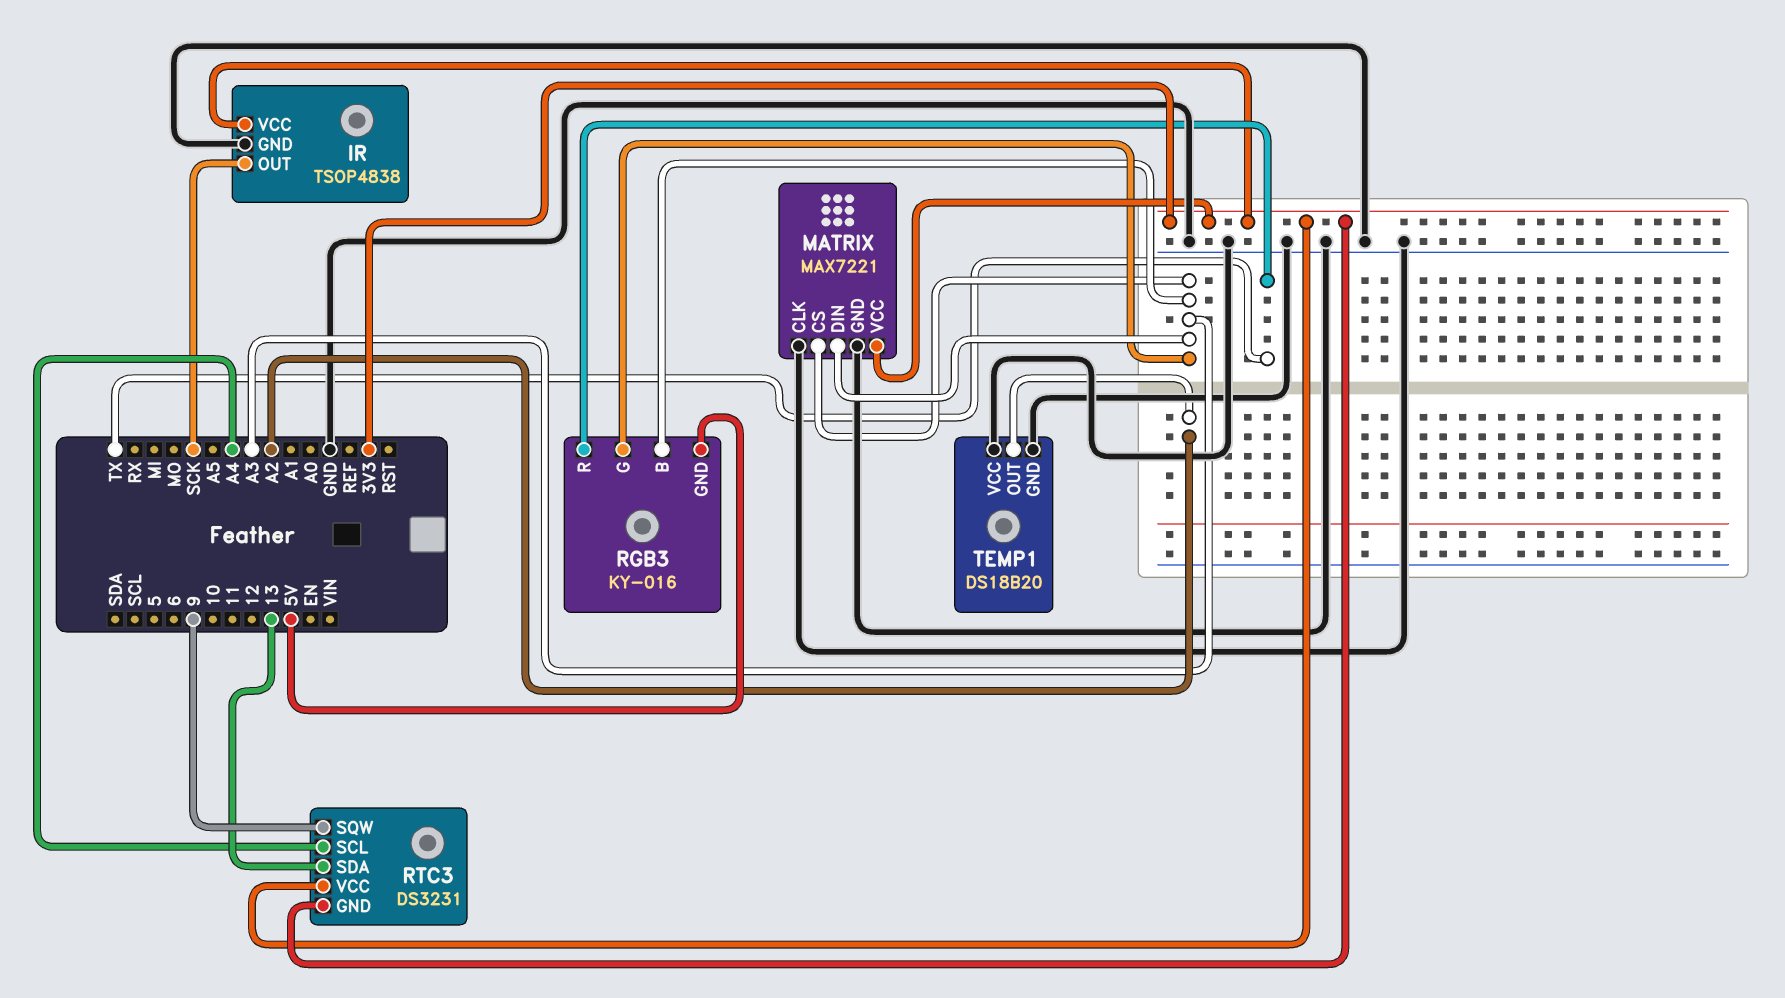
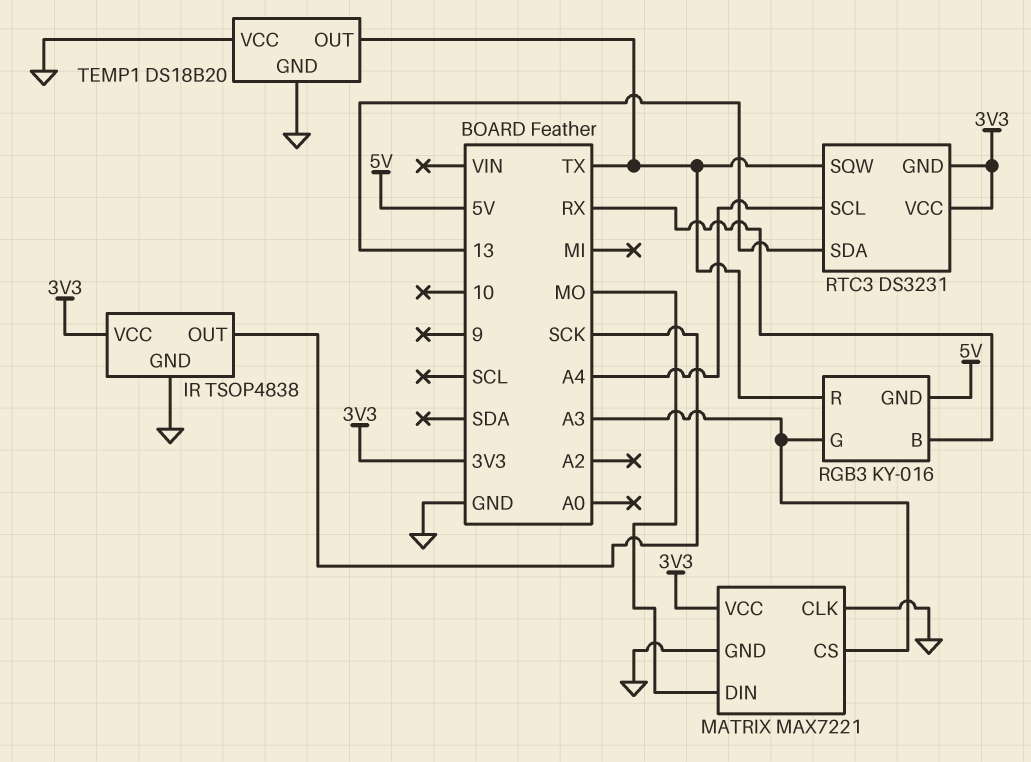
MATRIX pin DIN: A3 -> MO
RGB3 pin B: A3 -> RX
RTC3 pin SQW: 9 -> TX
TEMP1 pin OUT: A2 -> TX

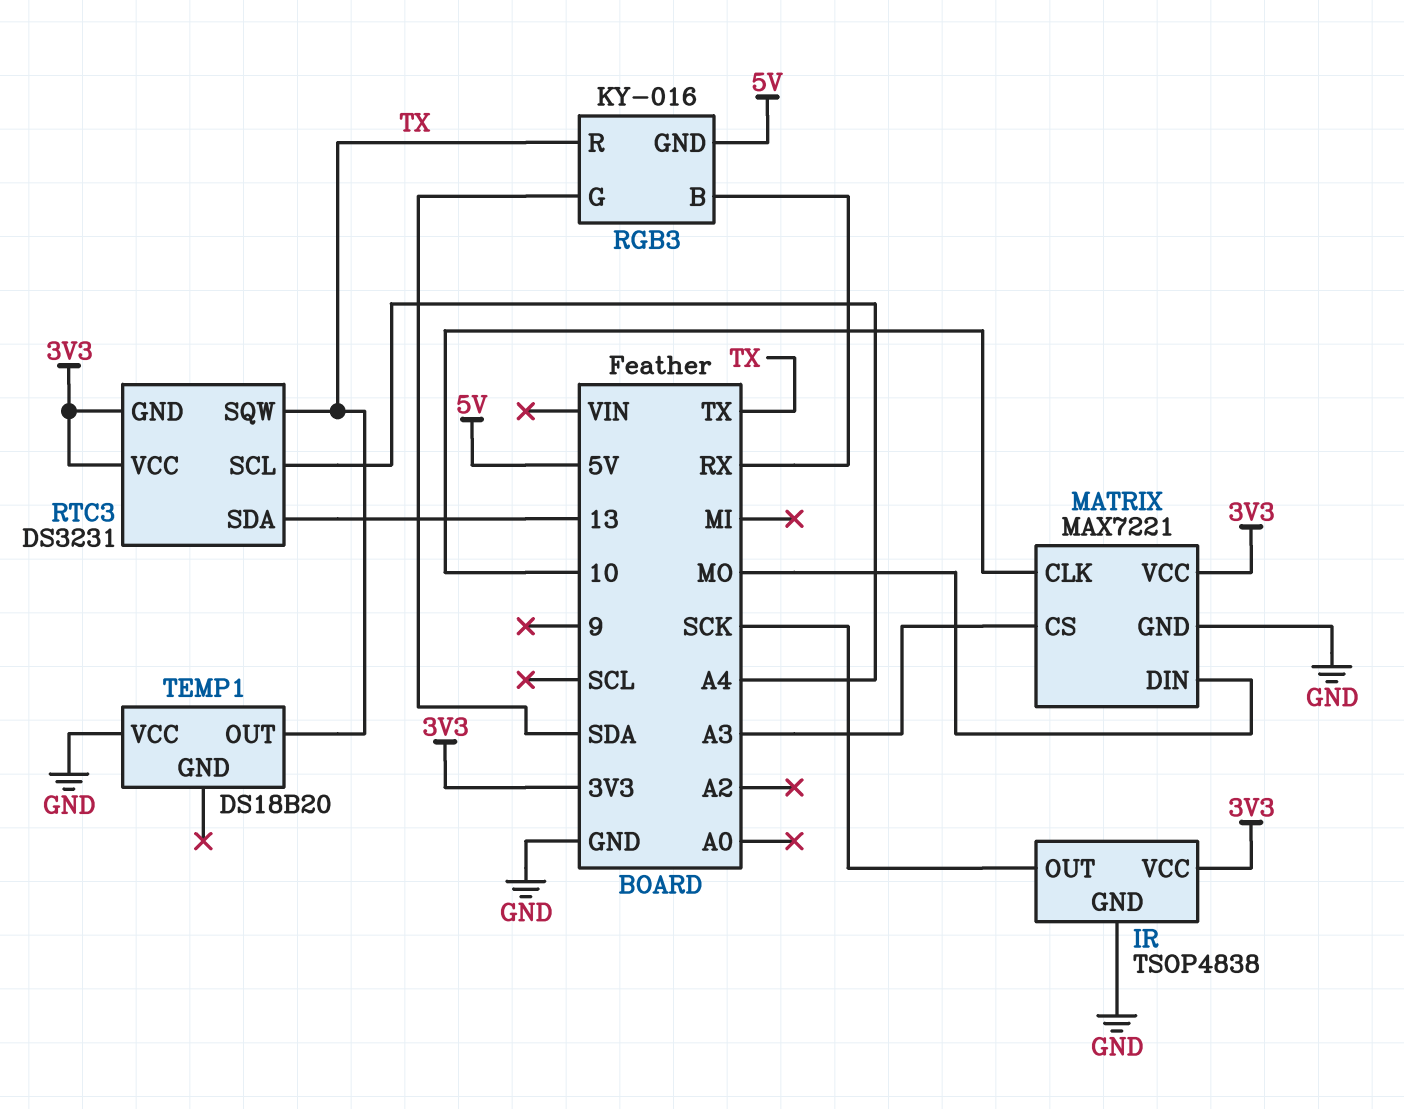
MATRIX pin CLK: GND -> 10
RGB3 pin G: A3 -> SDA
TEMP1 pin GND: GND -> none

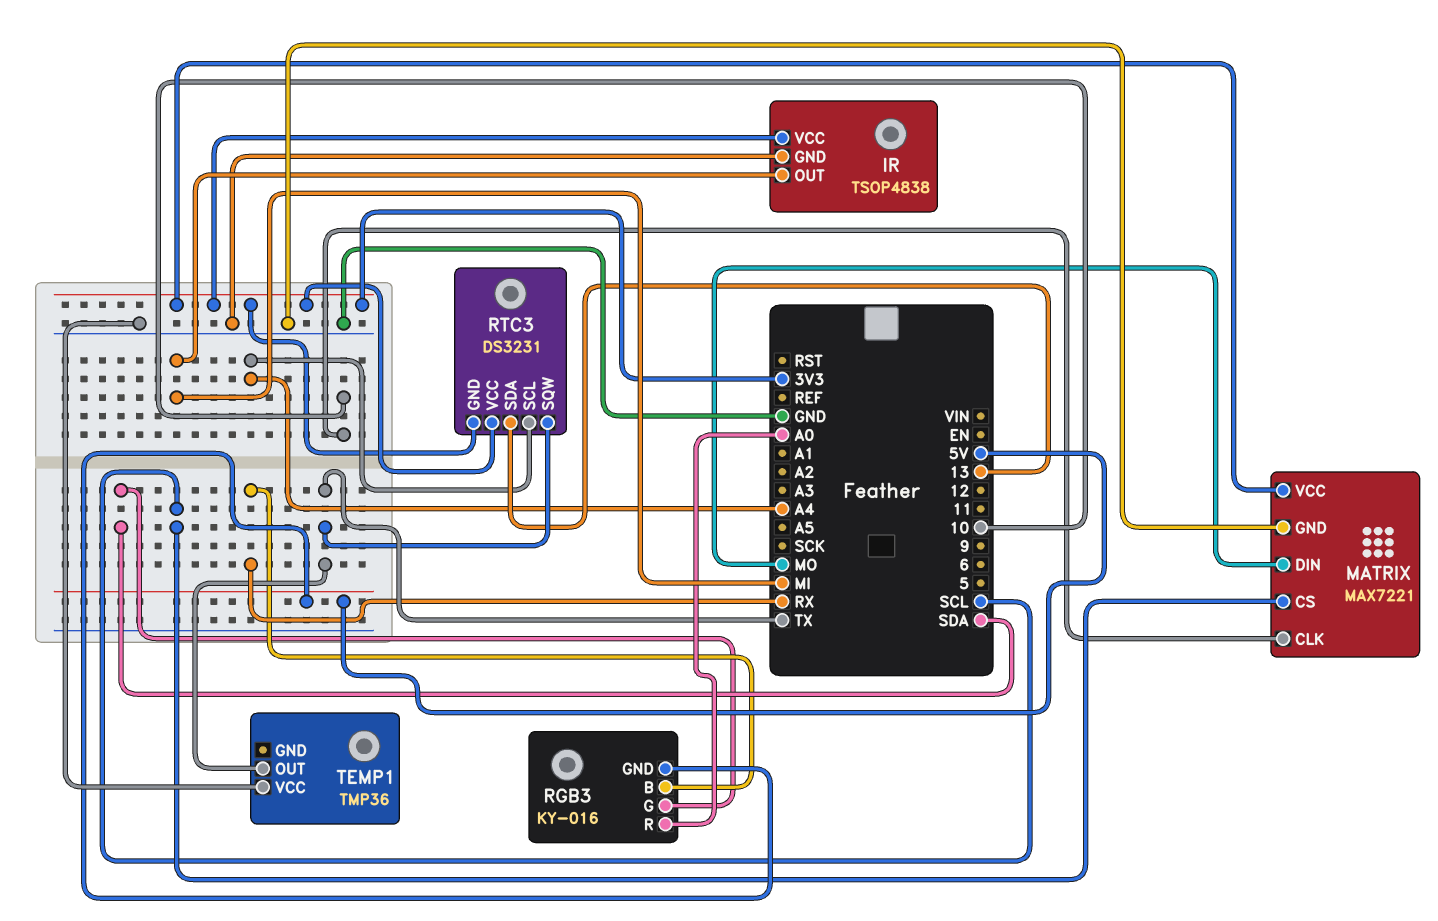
IR pin OUT: SCK -> MI
MATRIX pin CS: A3 -> SCL
RGB3 pin R: TX -> A0
TEMP1: DS18B20 -> TMP36

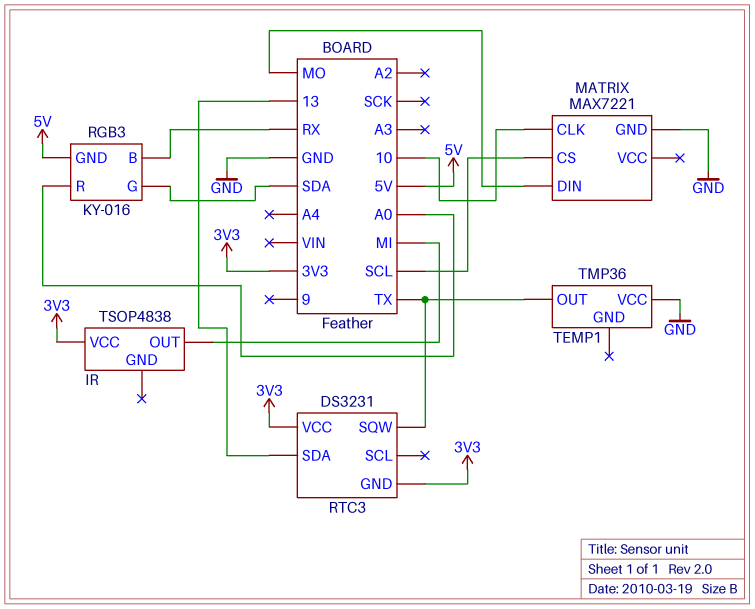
IR pin GND: GND -> none
MATRIX pin VCC: 3V3 -> none
RTC3 pin SCL: A4 -> none

